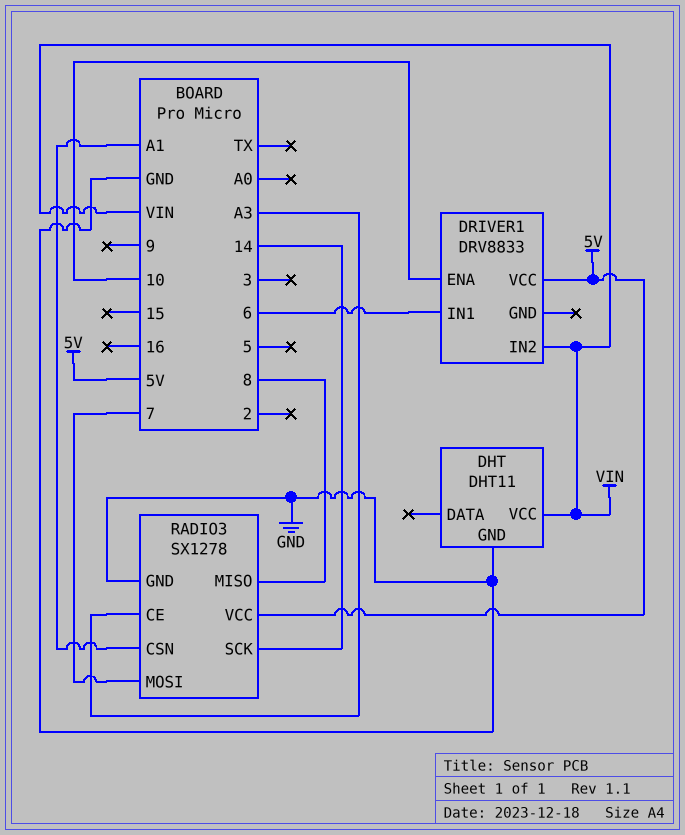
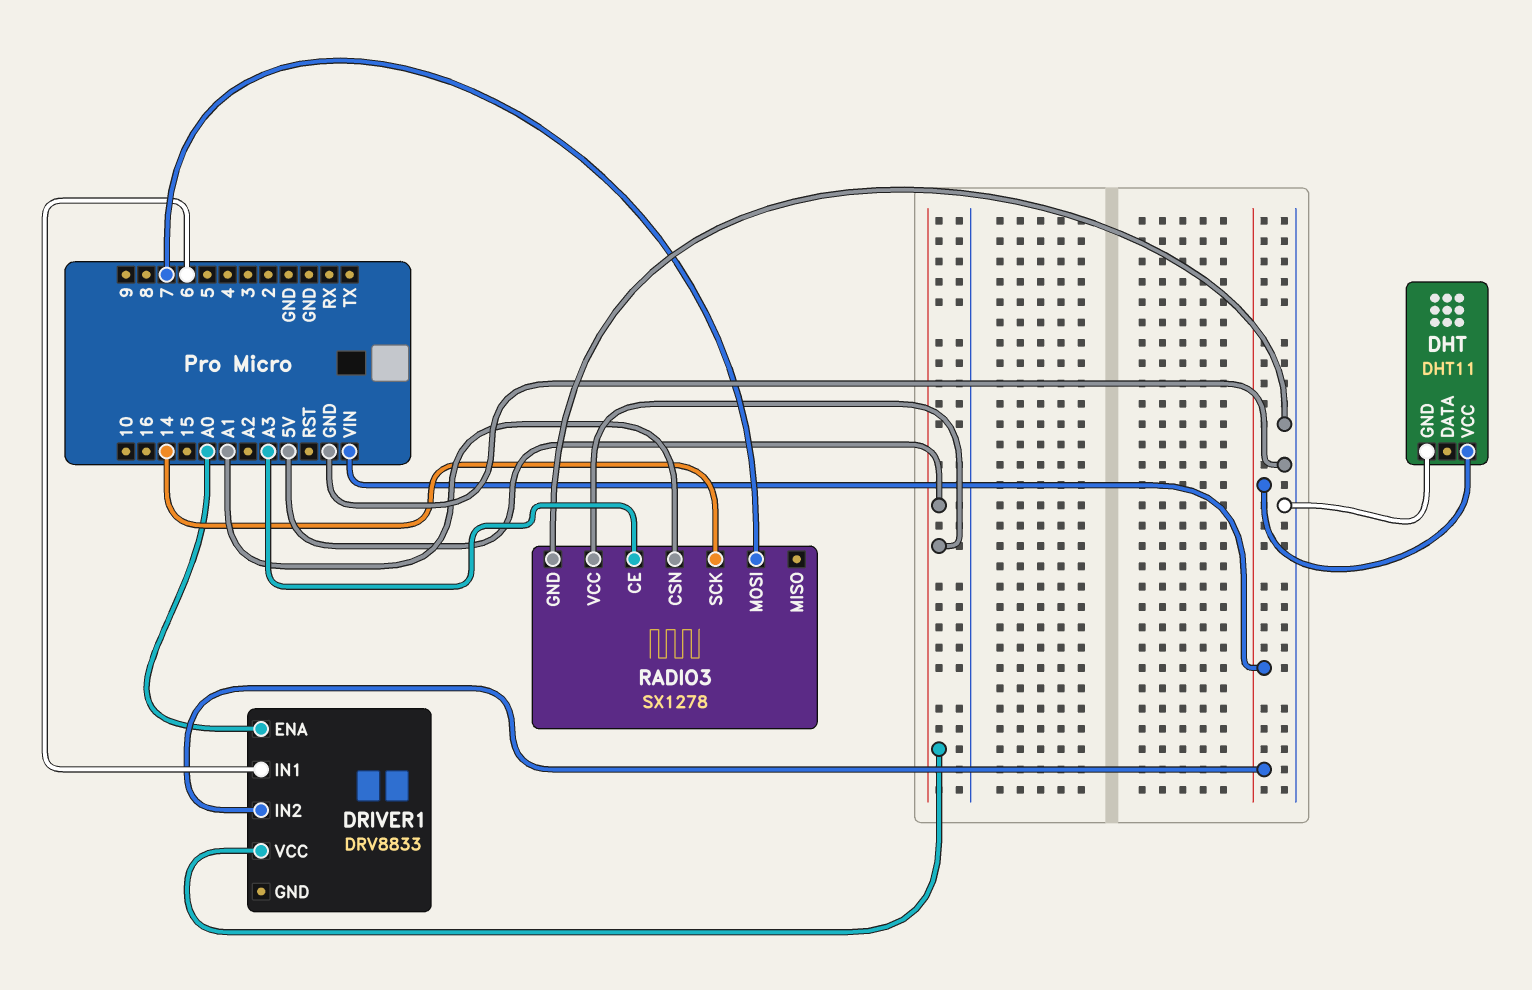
DRIVER1 pin ENA: 10 -> A0
RADIO3 pin MISO: 8 -> none

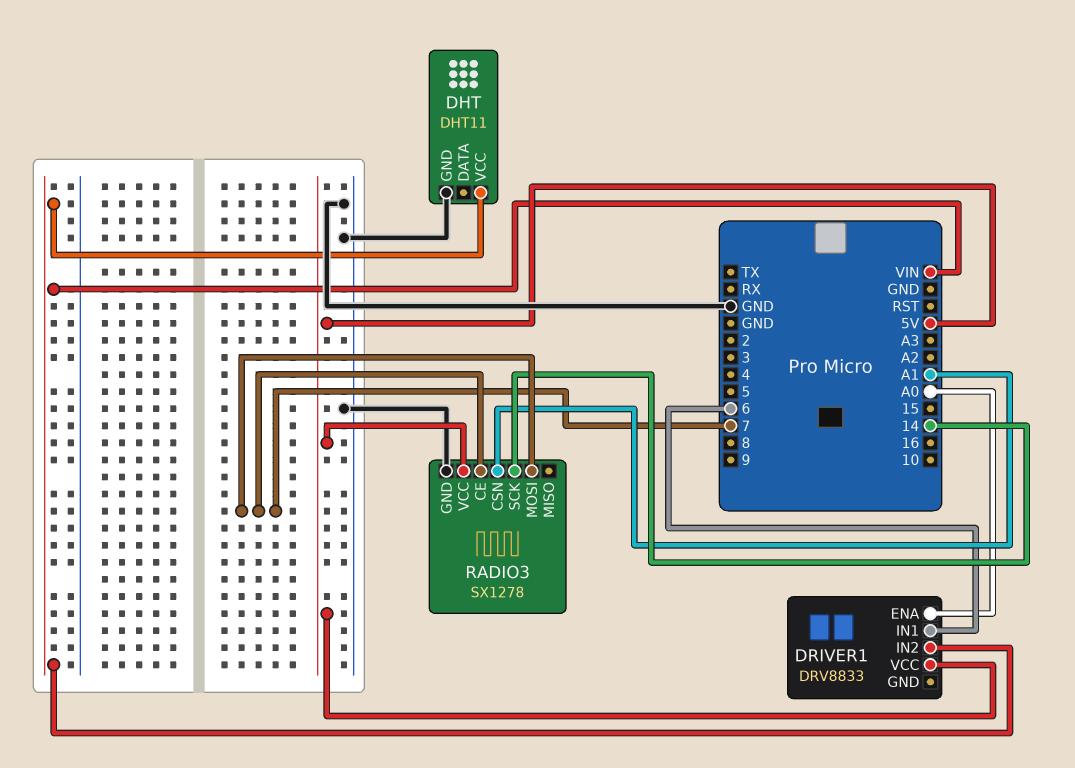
RADIO3 pin CE: A3 -> 7

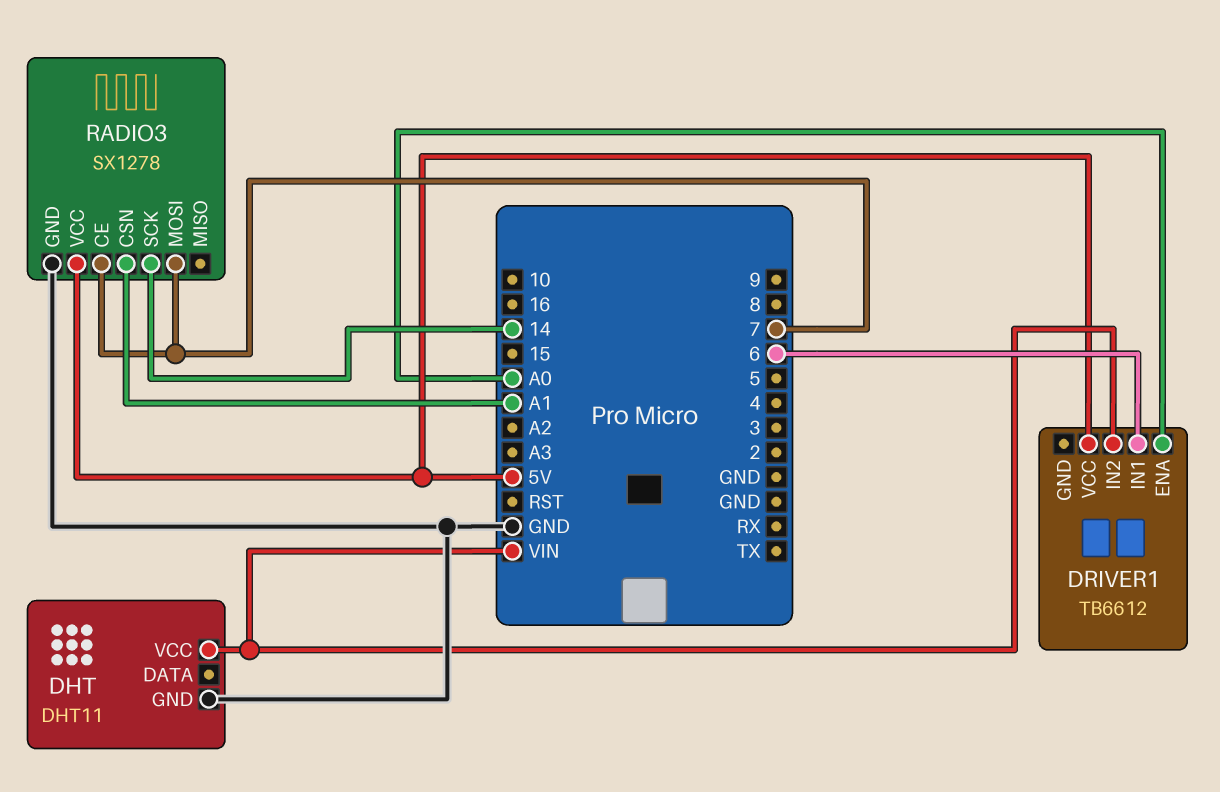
DRIVER1: DRV8833 -> TB6612

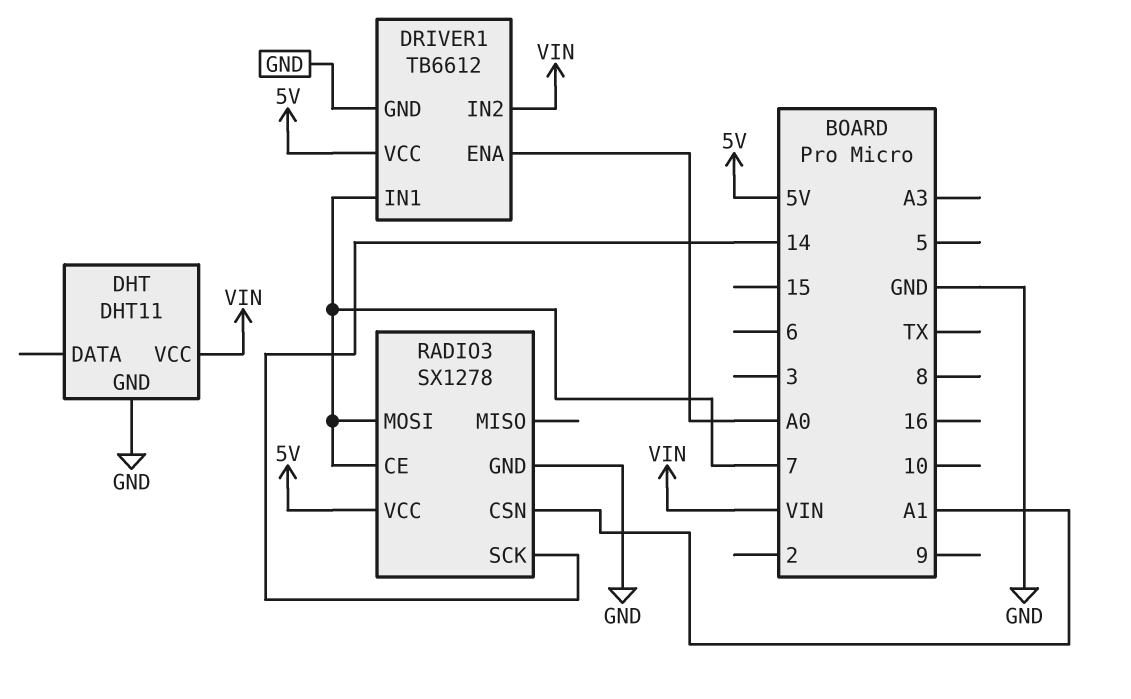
DRIVER1 pin GND: none -> GND
DRIVER1 pin IN1: 6 -> 7

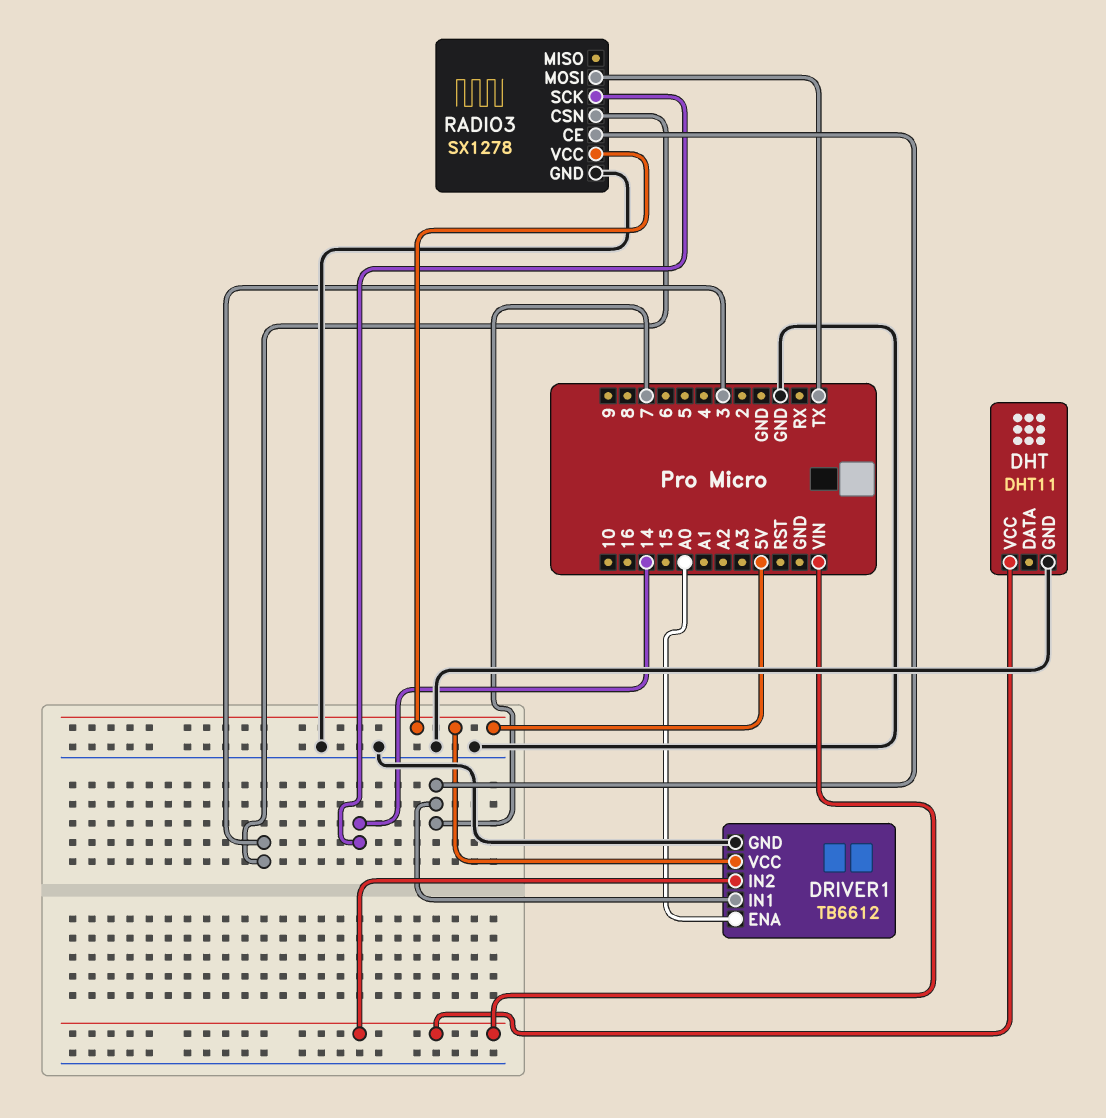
RADIO3 pin CSN: A1 -> 3
RADIO3 pin MOSI: 7 -> TX

